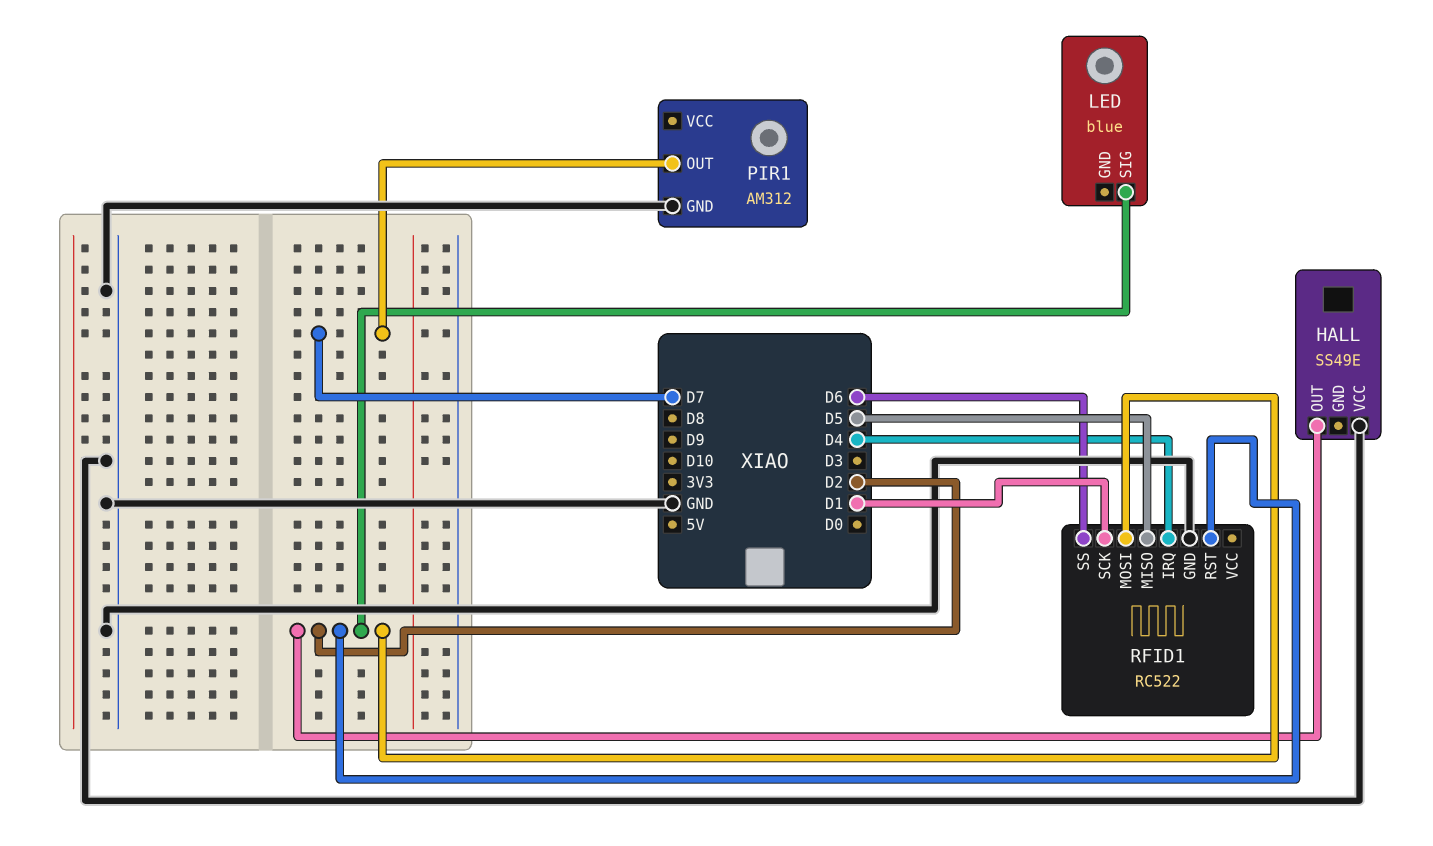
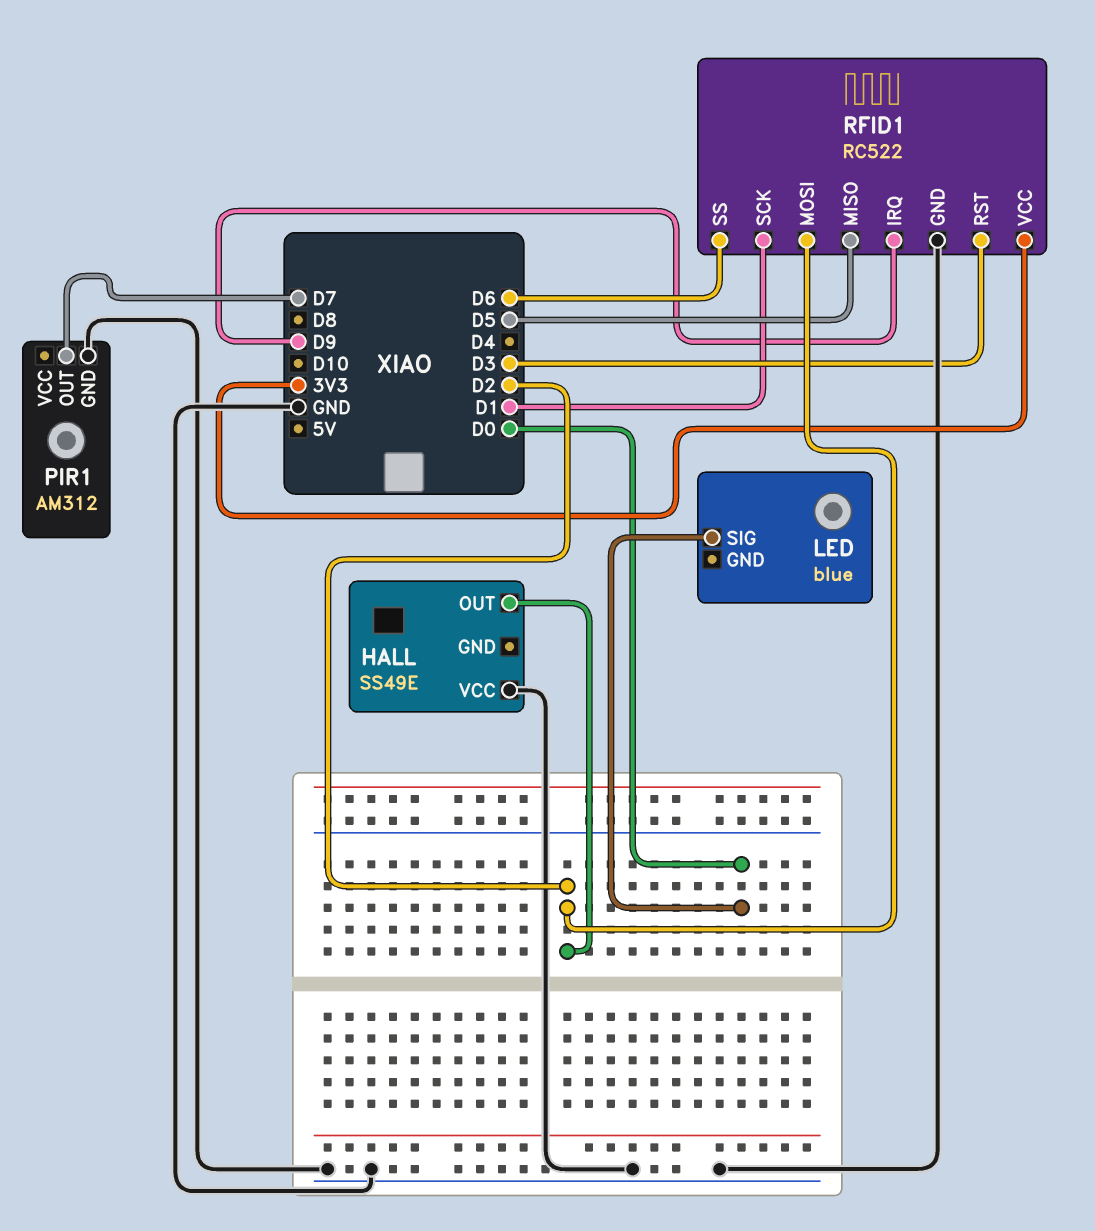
LED pin SIG: D2 -> D0
RFID1 pin IRQ: D4 -> D9
RFID1 pin RST: D2 -> D3
RFID1 pin VCC: none -> 3V3

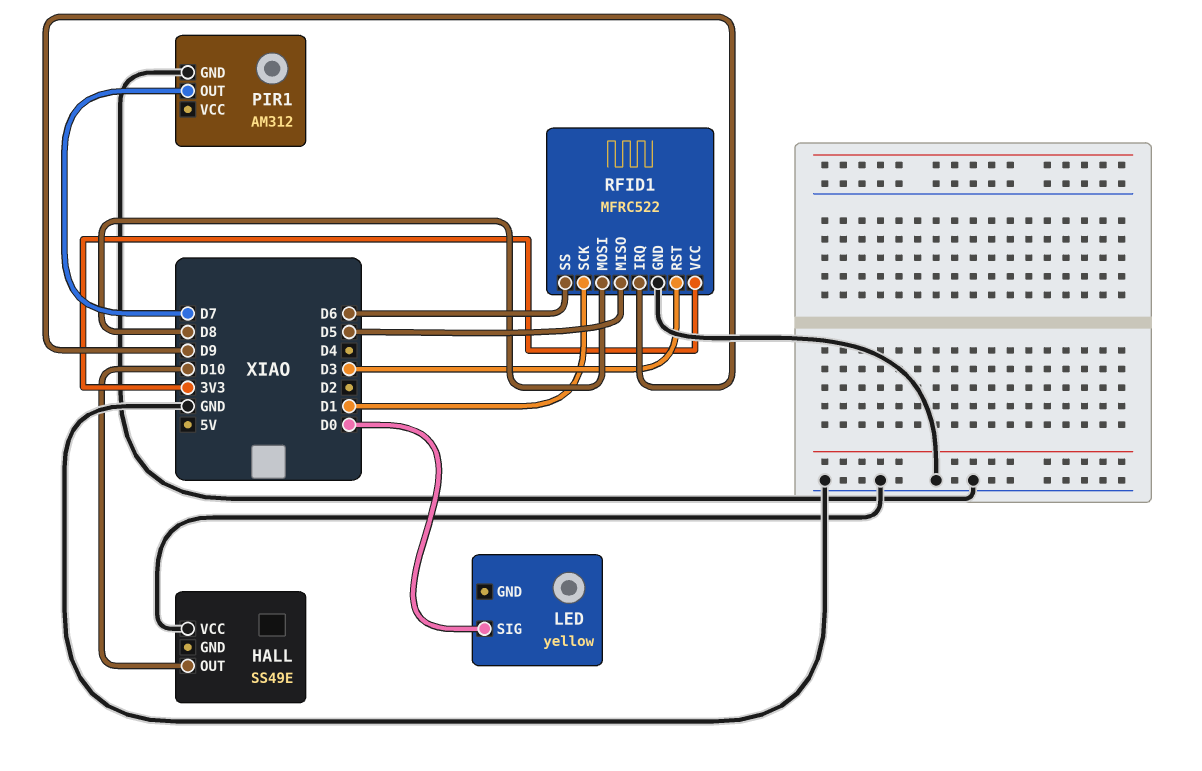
HALL pin OUT: D2 -> D10
LED: blue -> yellow
RFID1: RC522 -> MFRC522
RFID1 pin MOSI: D2 -> D8

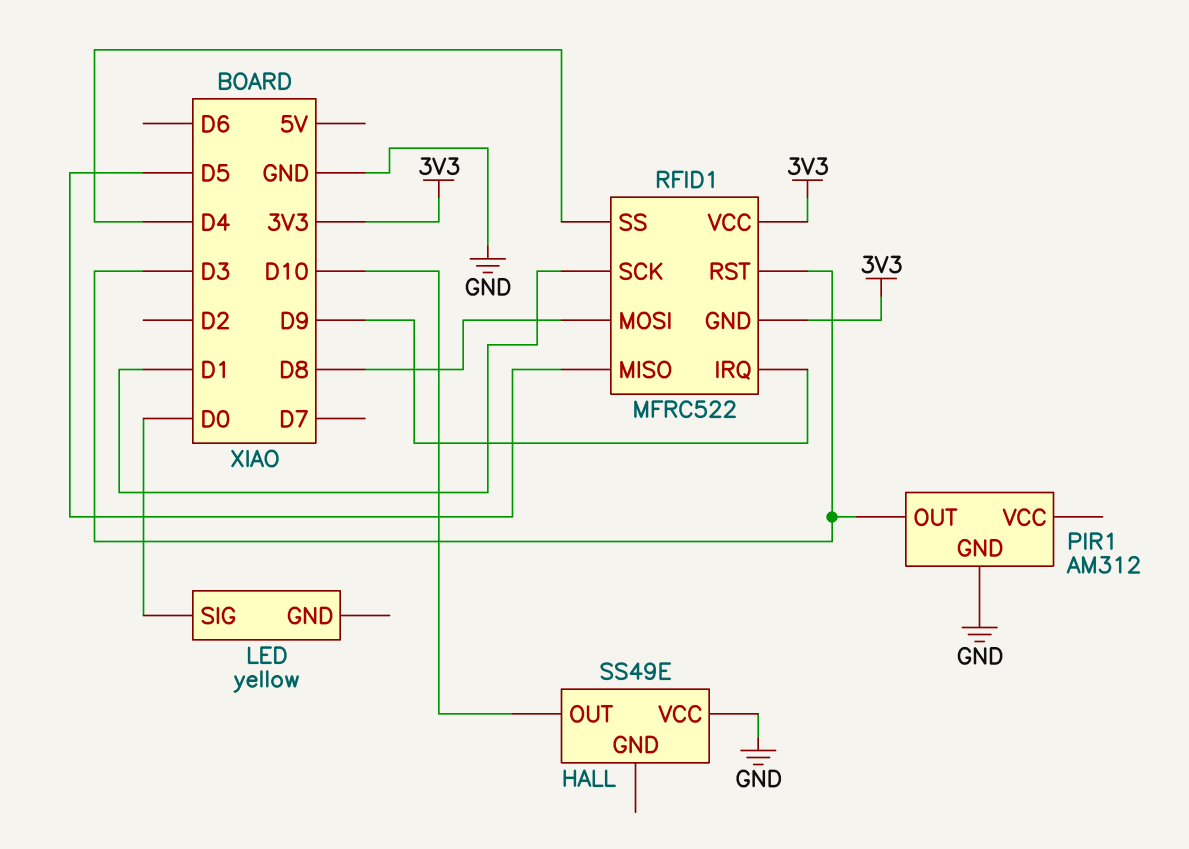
PIR1 pin OUT: D7 -> D3
RFID1 pin GND: GND -> 3V3
RFID1 pin SS: D6 -> D4

